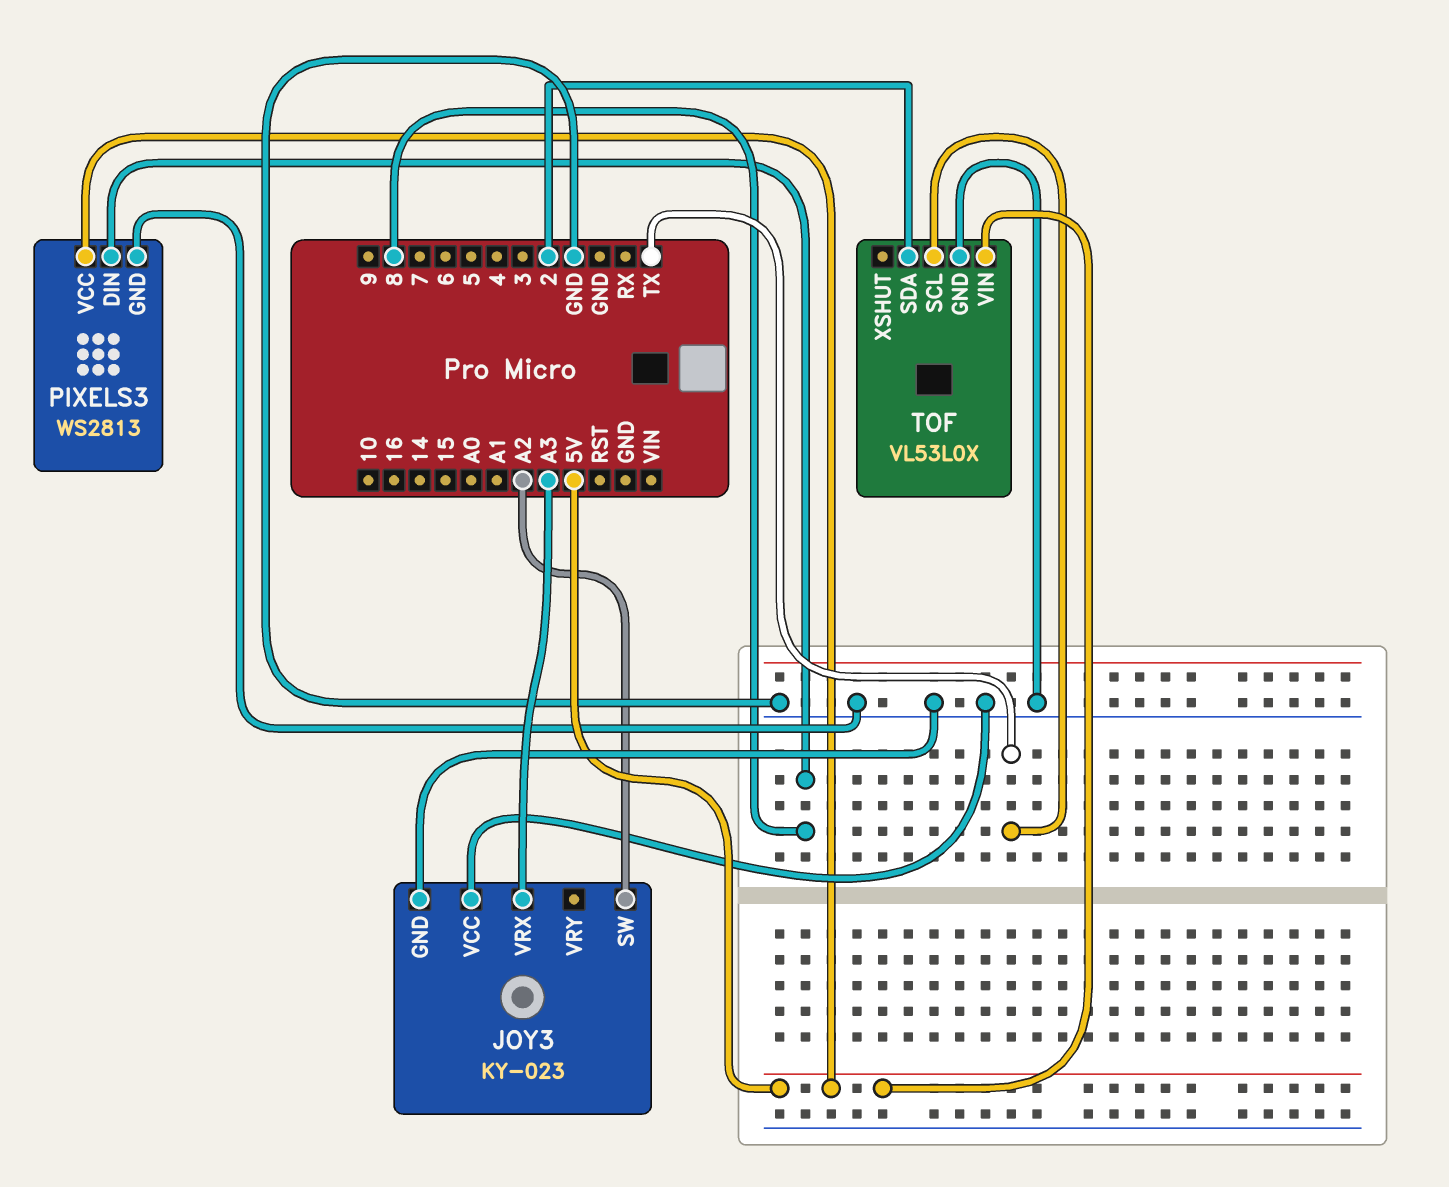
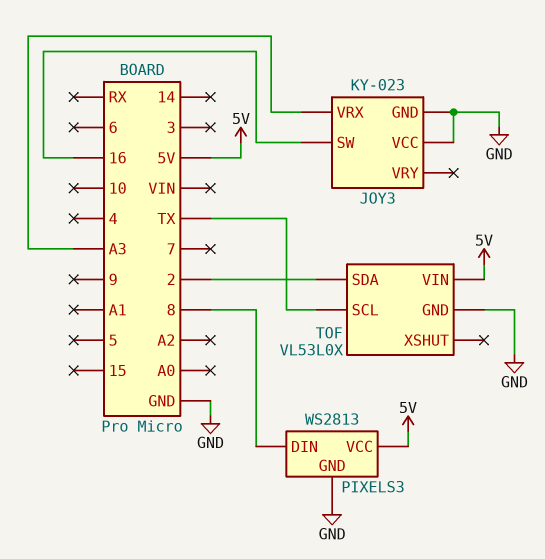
JOY3 pin SW: A2 -> 16

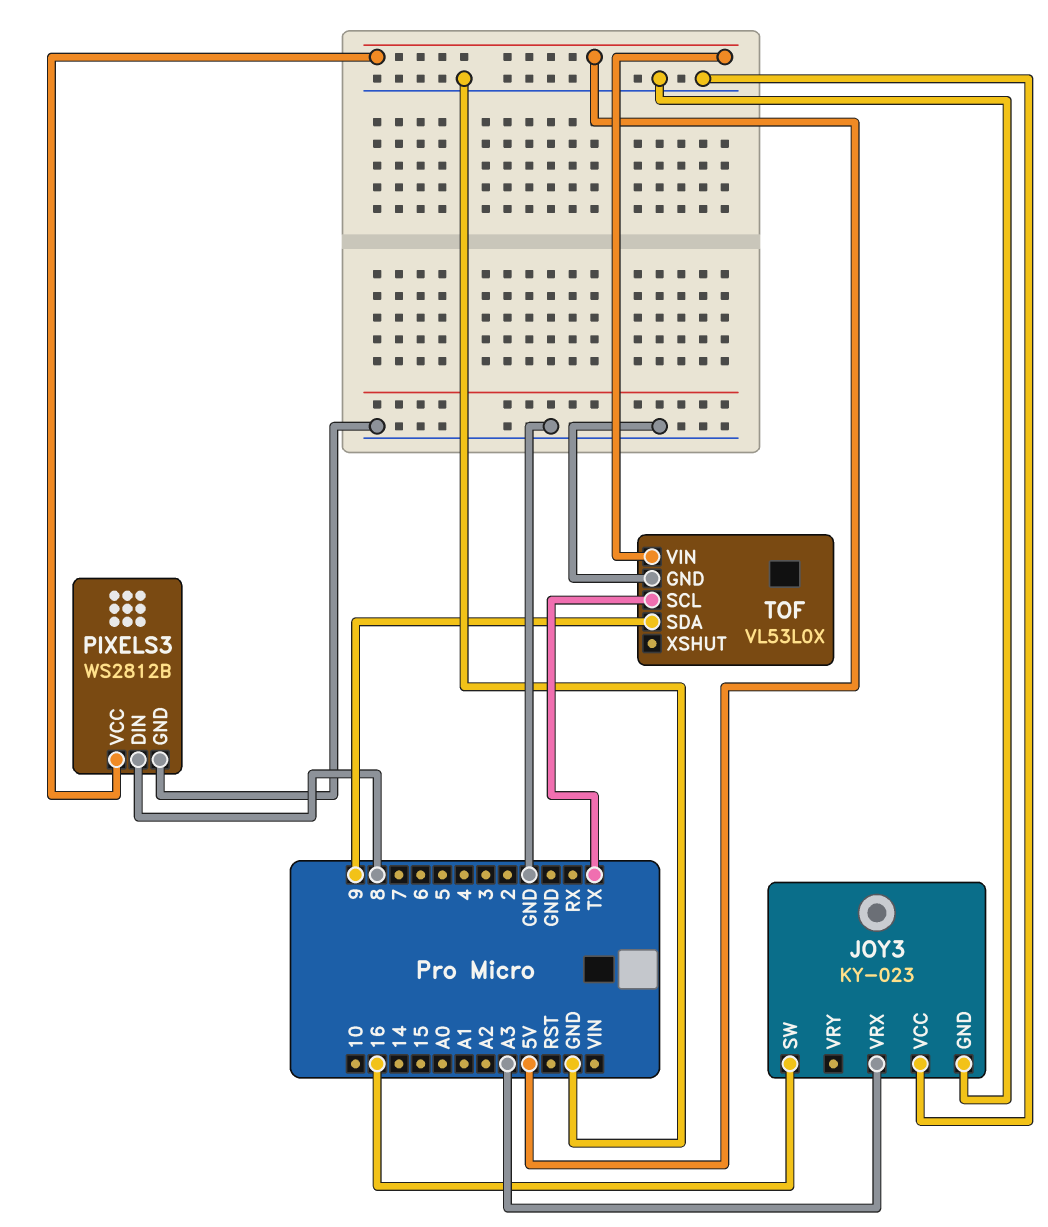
PIXELS3: WS2813 -> WS2812B
TOF pin SDA: 2 -> 9

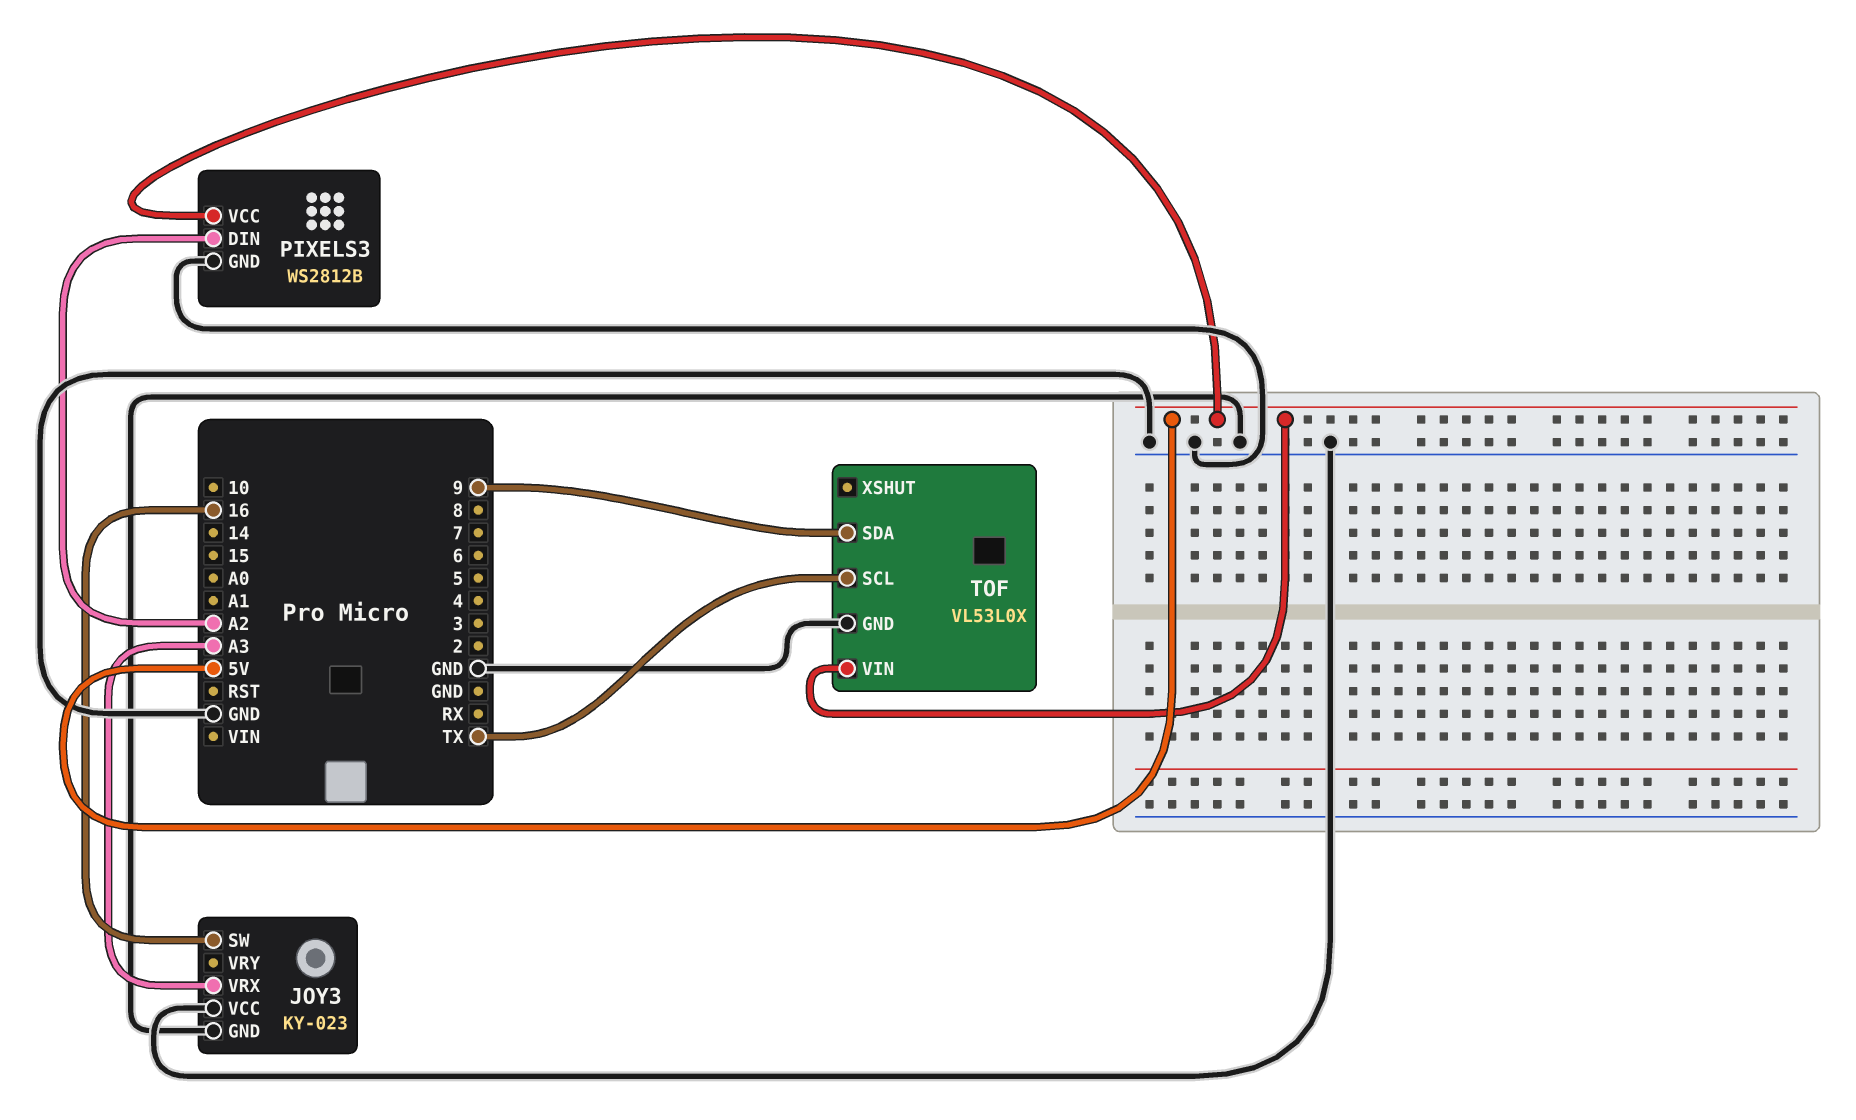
PIXELS3 pin DIN: 8 -> A2

